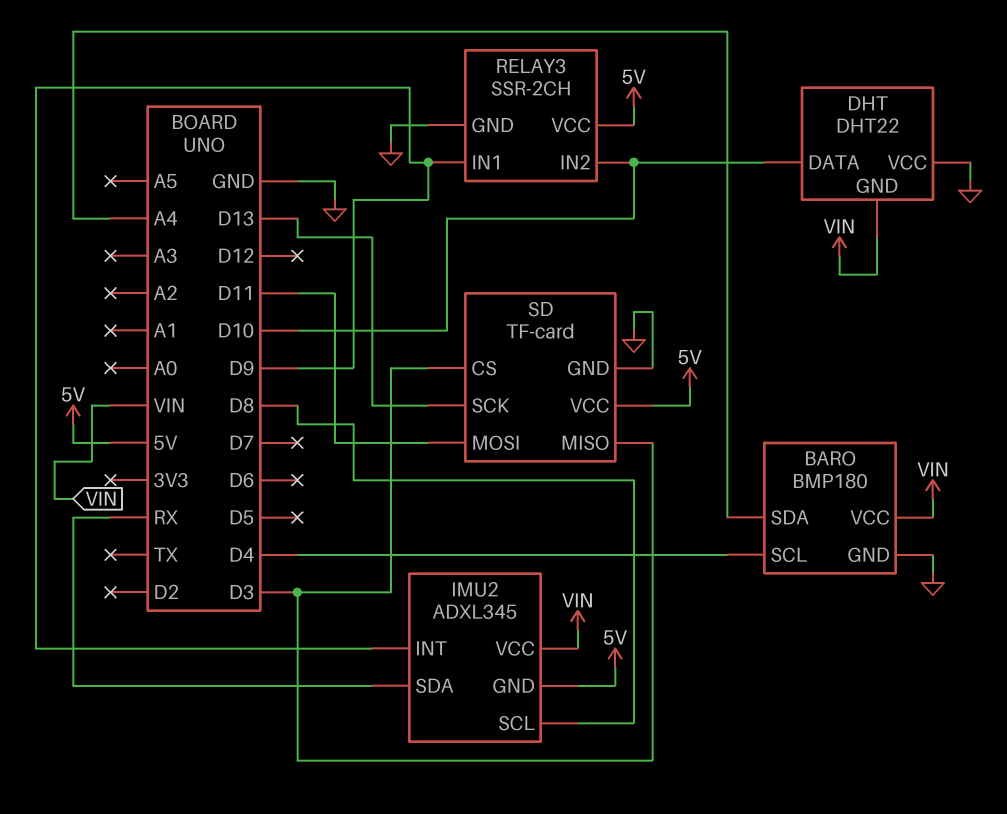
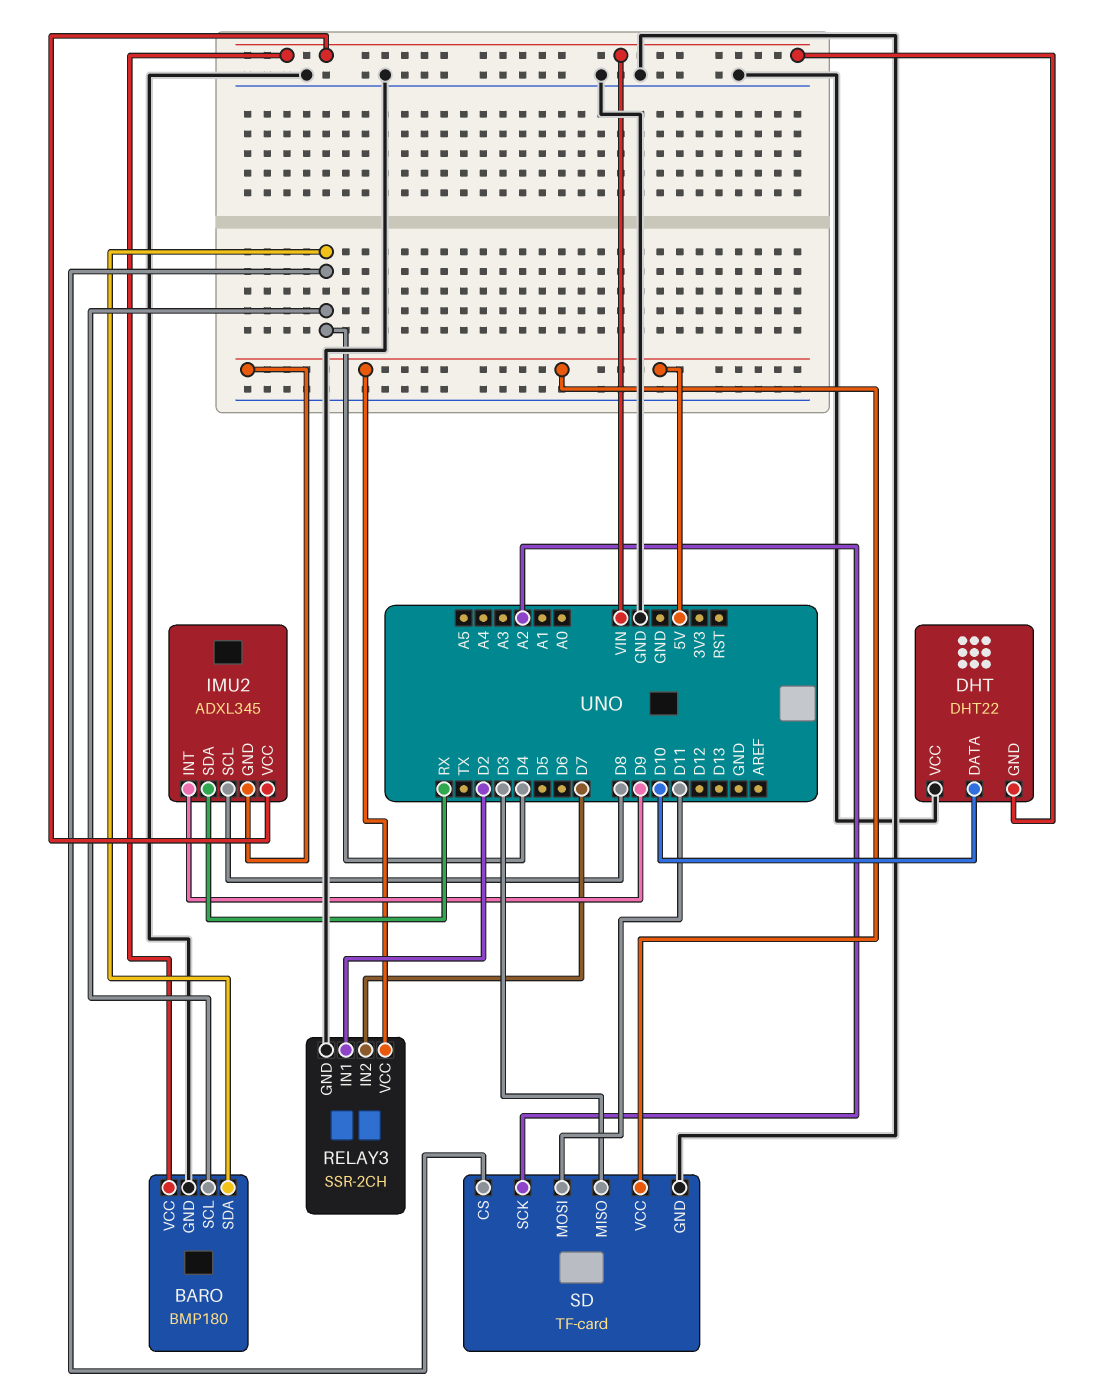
BARO pin SDA: A4 -> D4
RELAY3 pin IN1: D9 -> D2
RELAY3 pin IN2: D10 -> D7
SD pin CS: D3 -> D4
SD pin SCK: D13 -> A2

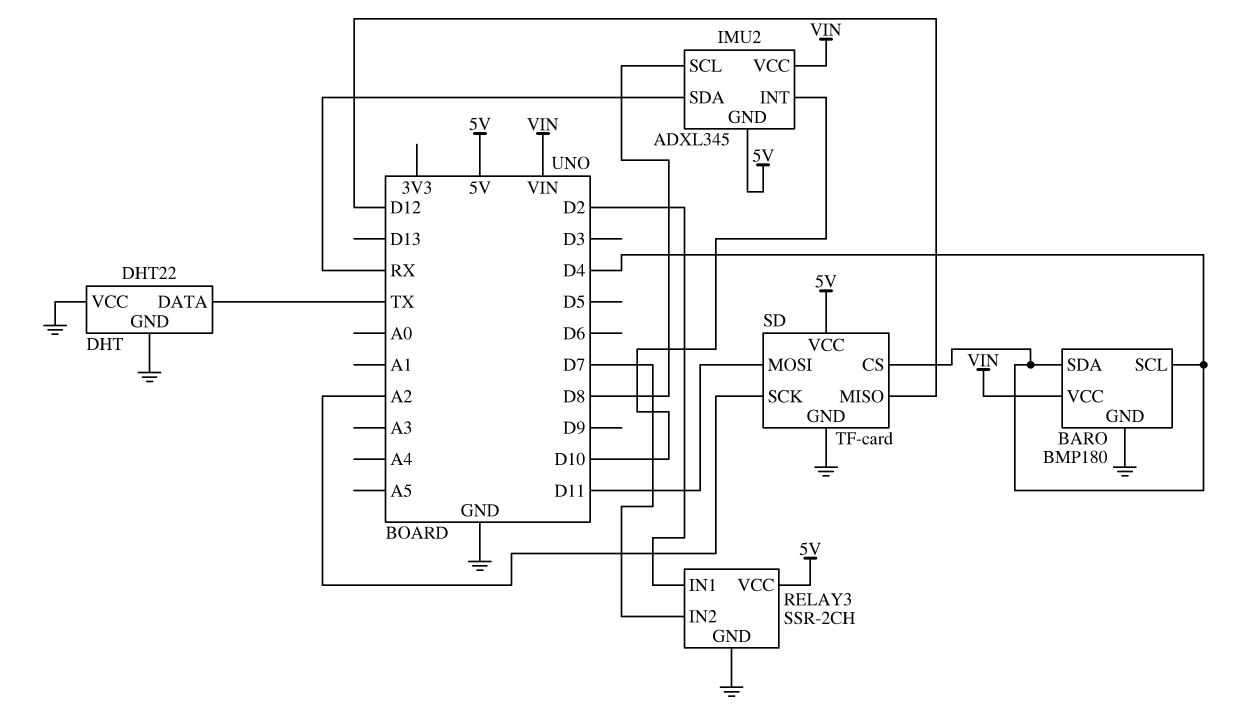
DHT pin DATA: D10 -> TX
DHT pin GND: VIN -> GND
IMU2 pin INT: D9 -> D10
SD pin MISO: D3 -> D12

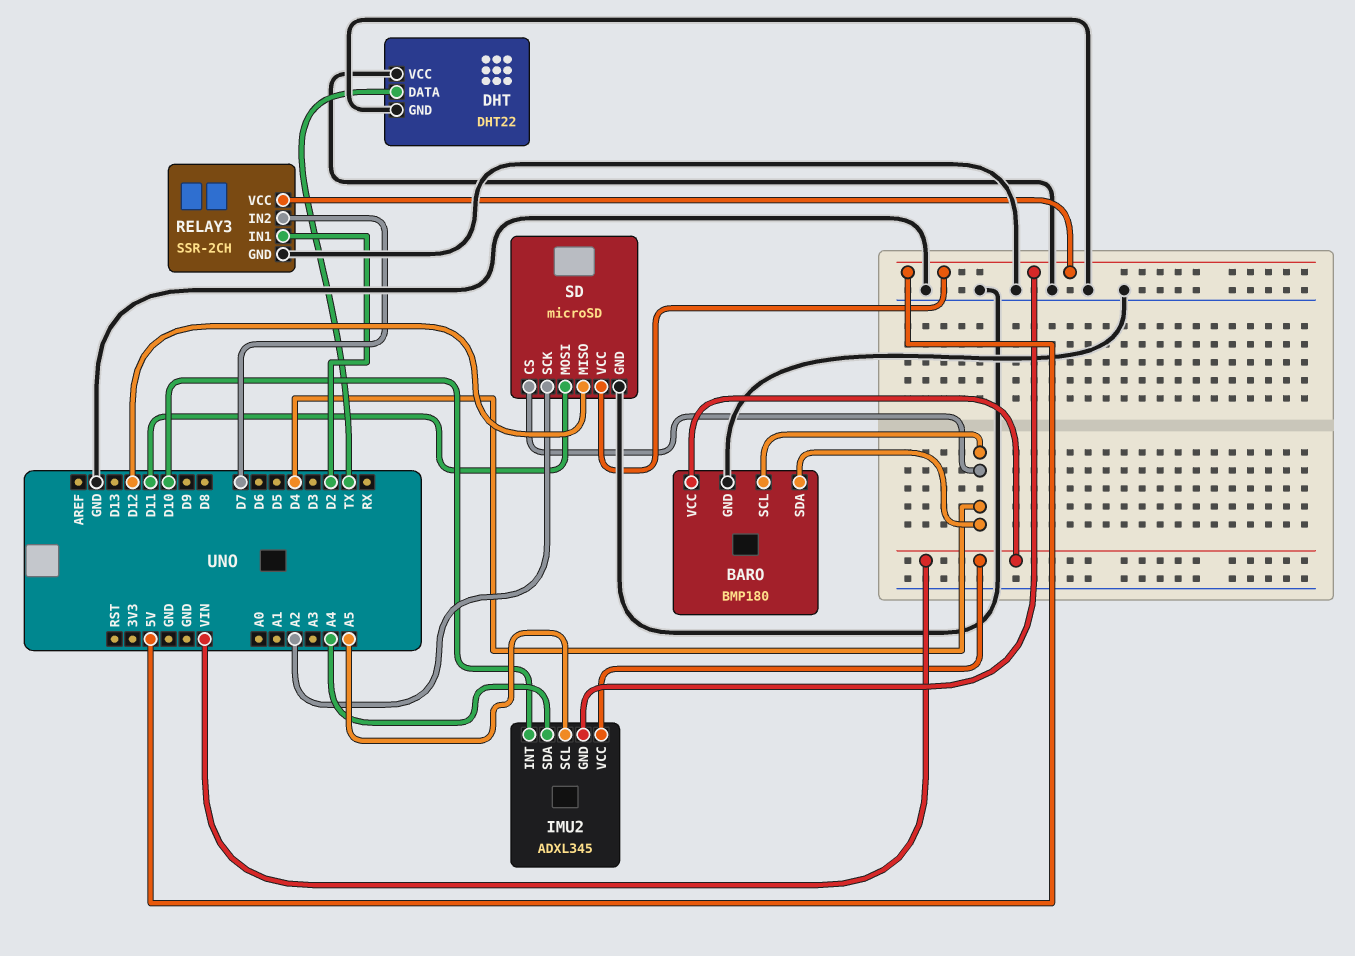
IMU2 pin SCL: D8 -> A5
IMU2 pin SDA: RX -> A4
SD: TF-card -> microSD

